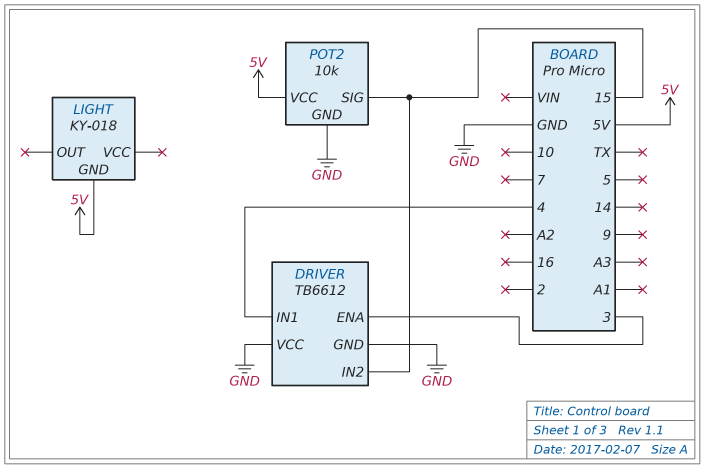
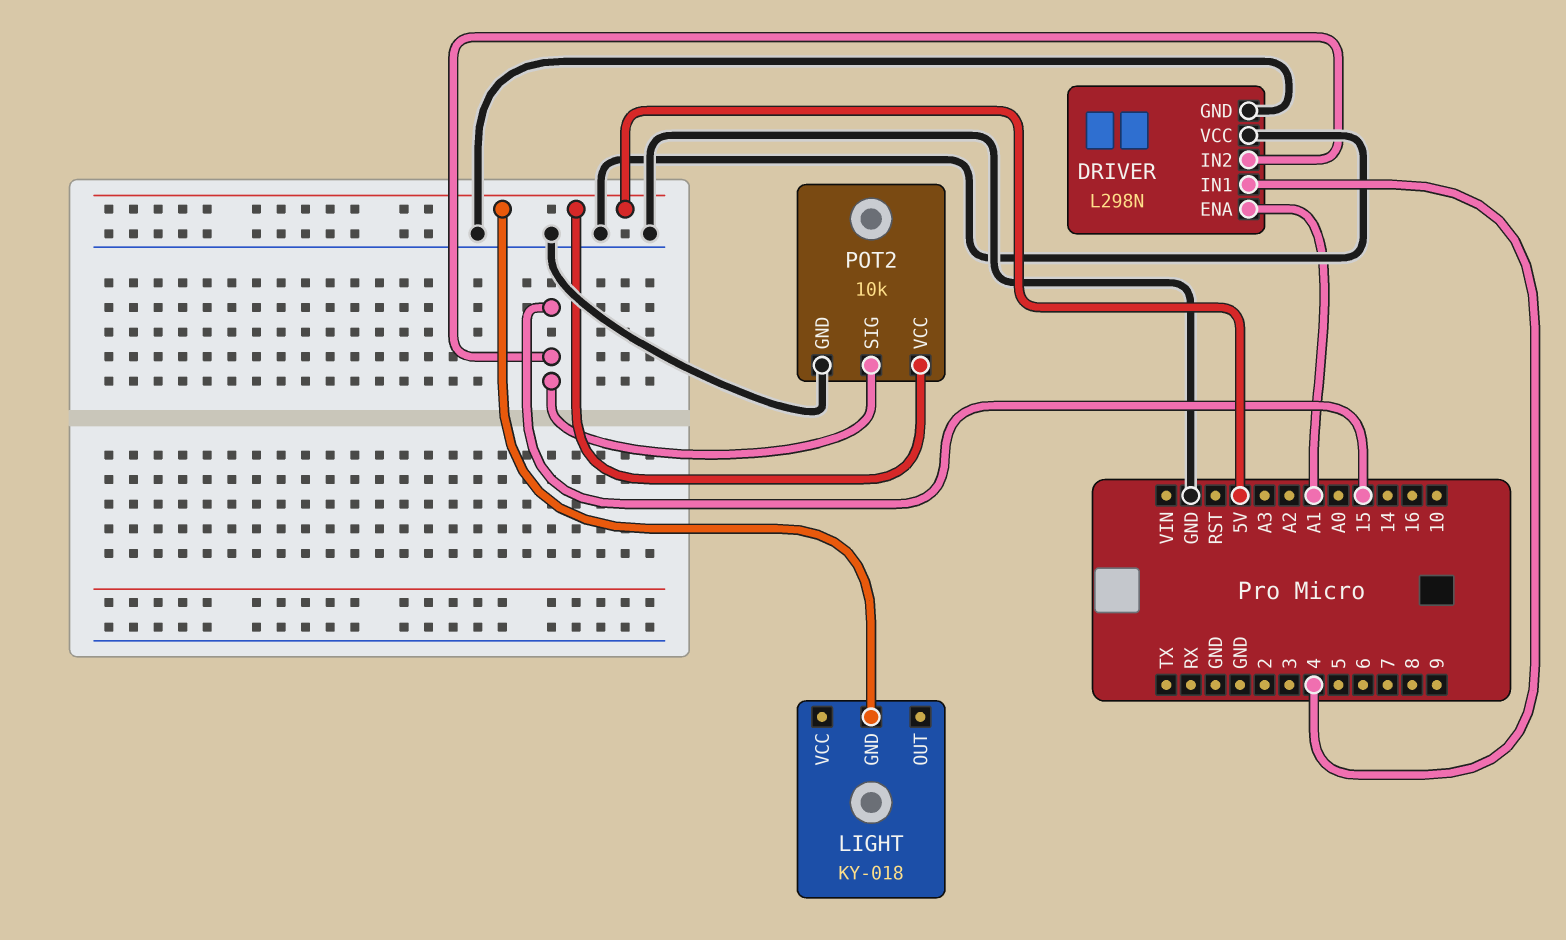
DRIVER: TB6612 -> L298N
DRIVER pin ENA: 3 -> A1

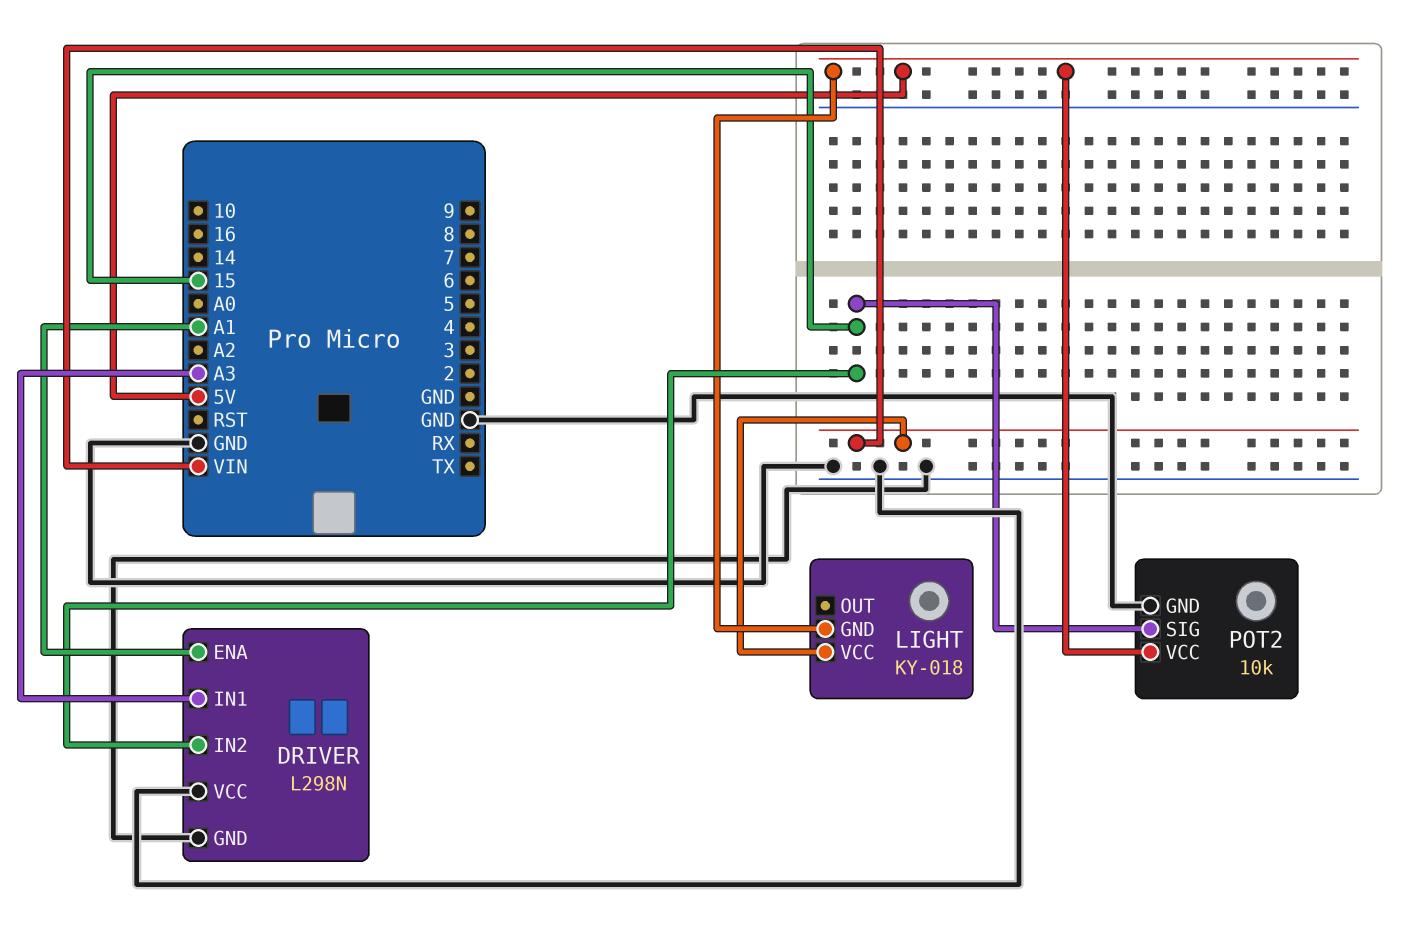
DRIVER pin IN1: 4 -> A3
LIGHT pin VCC: none -> VIN

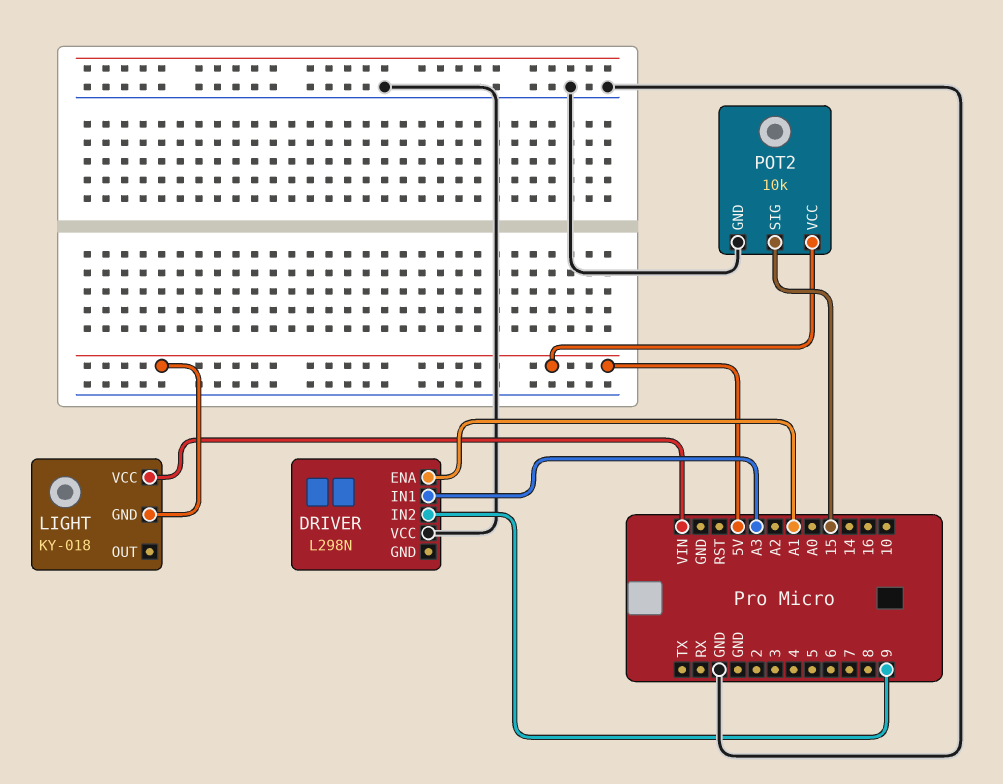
DRIVER pin GND: GND -> none
DRIVER pin IN2: 15 -> 9

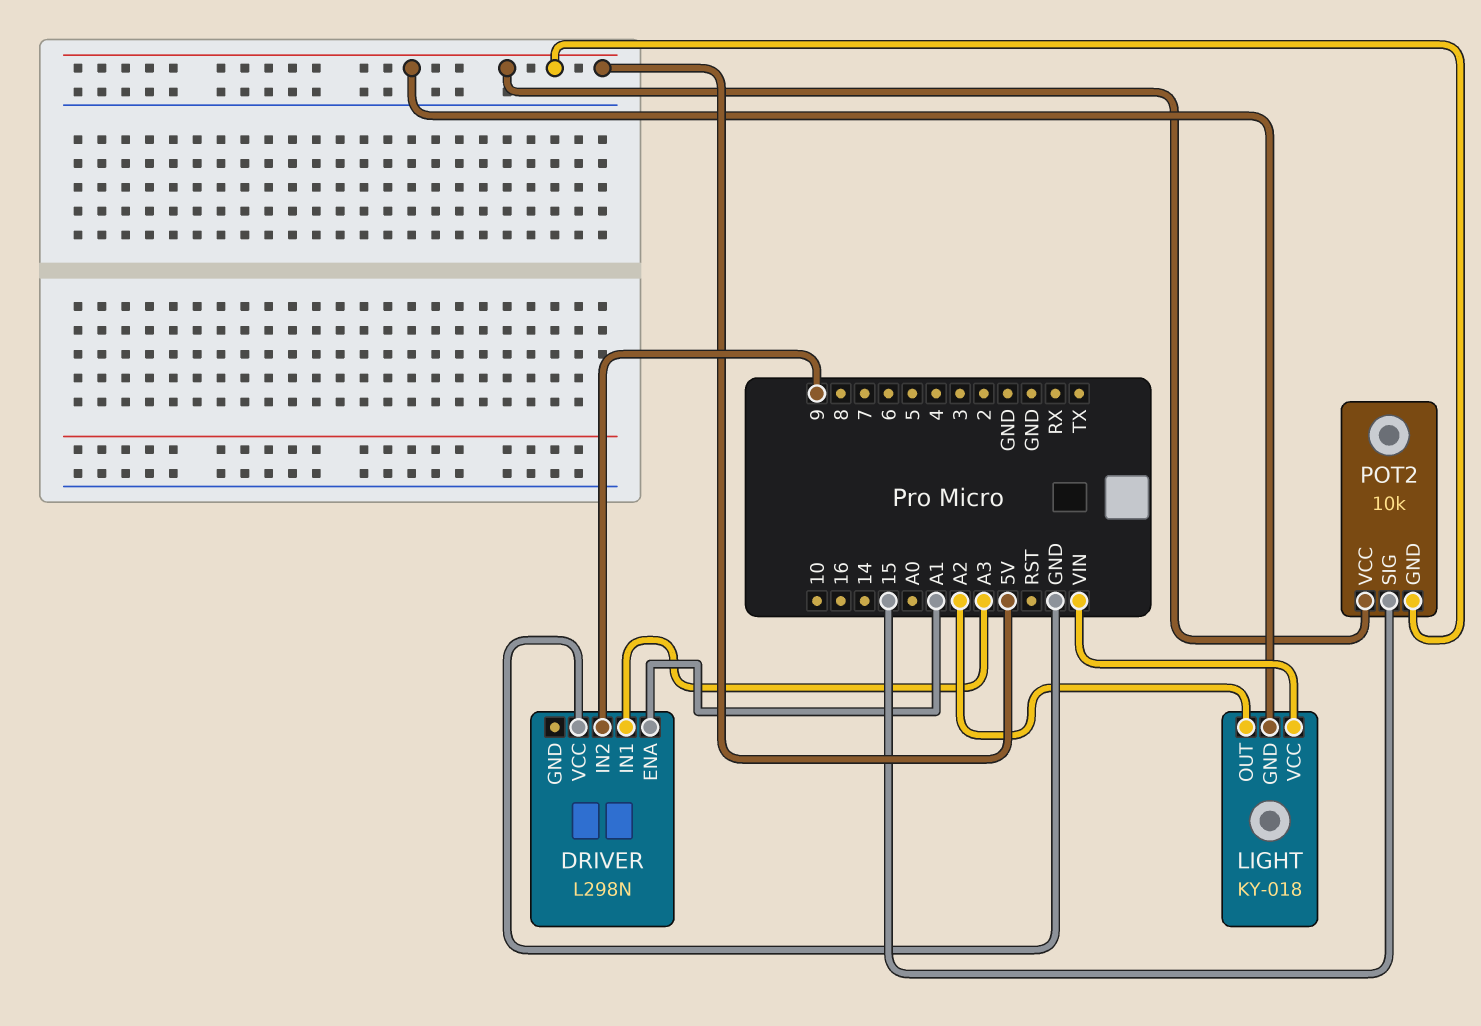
LIGHT pin OUT: none -> A2
POT2 pin GND: GND -> 5V

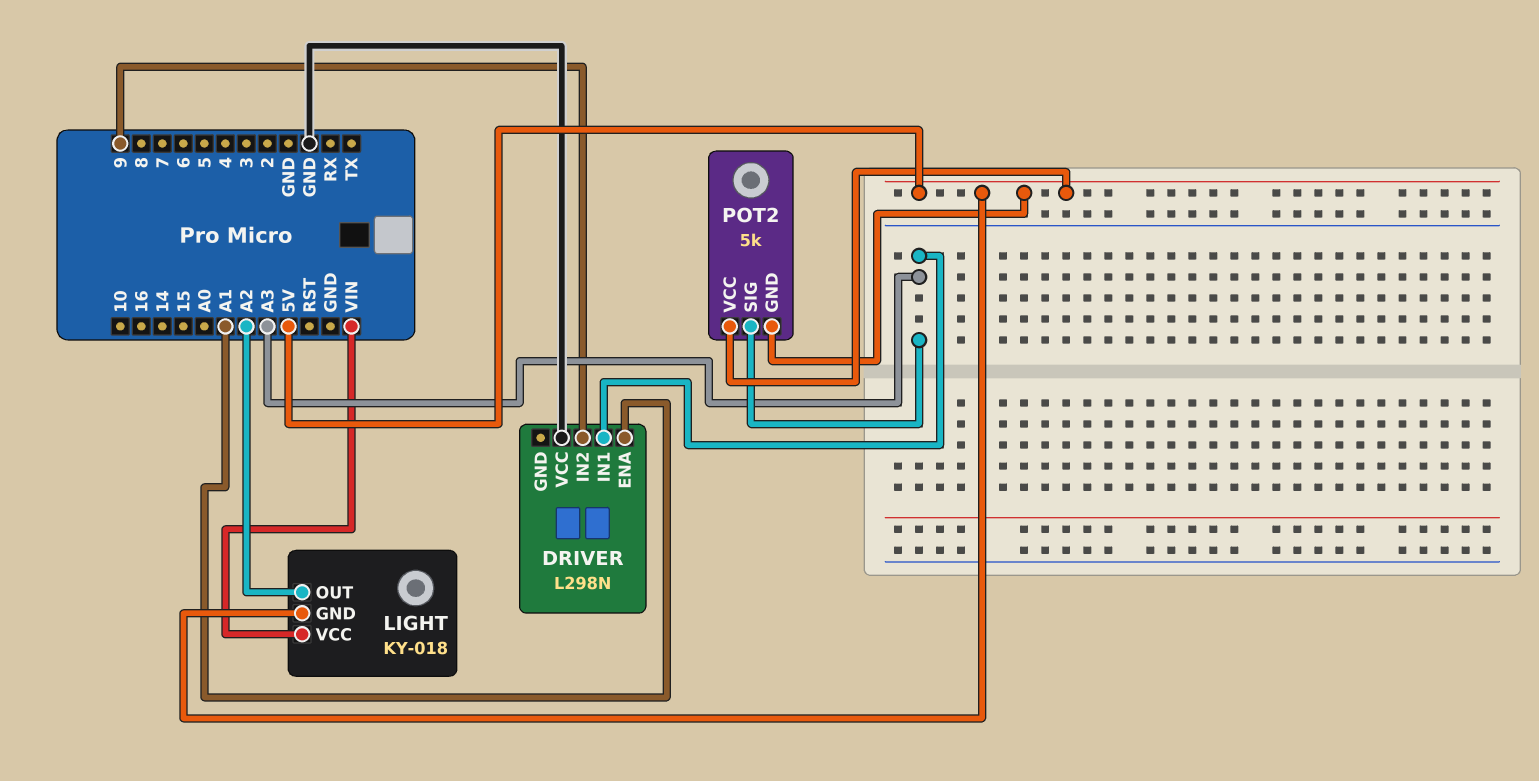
POT2: 10k -> 5k
POT2 pin SIG: 15 -> A3

